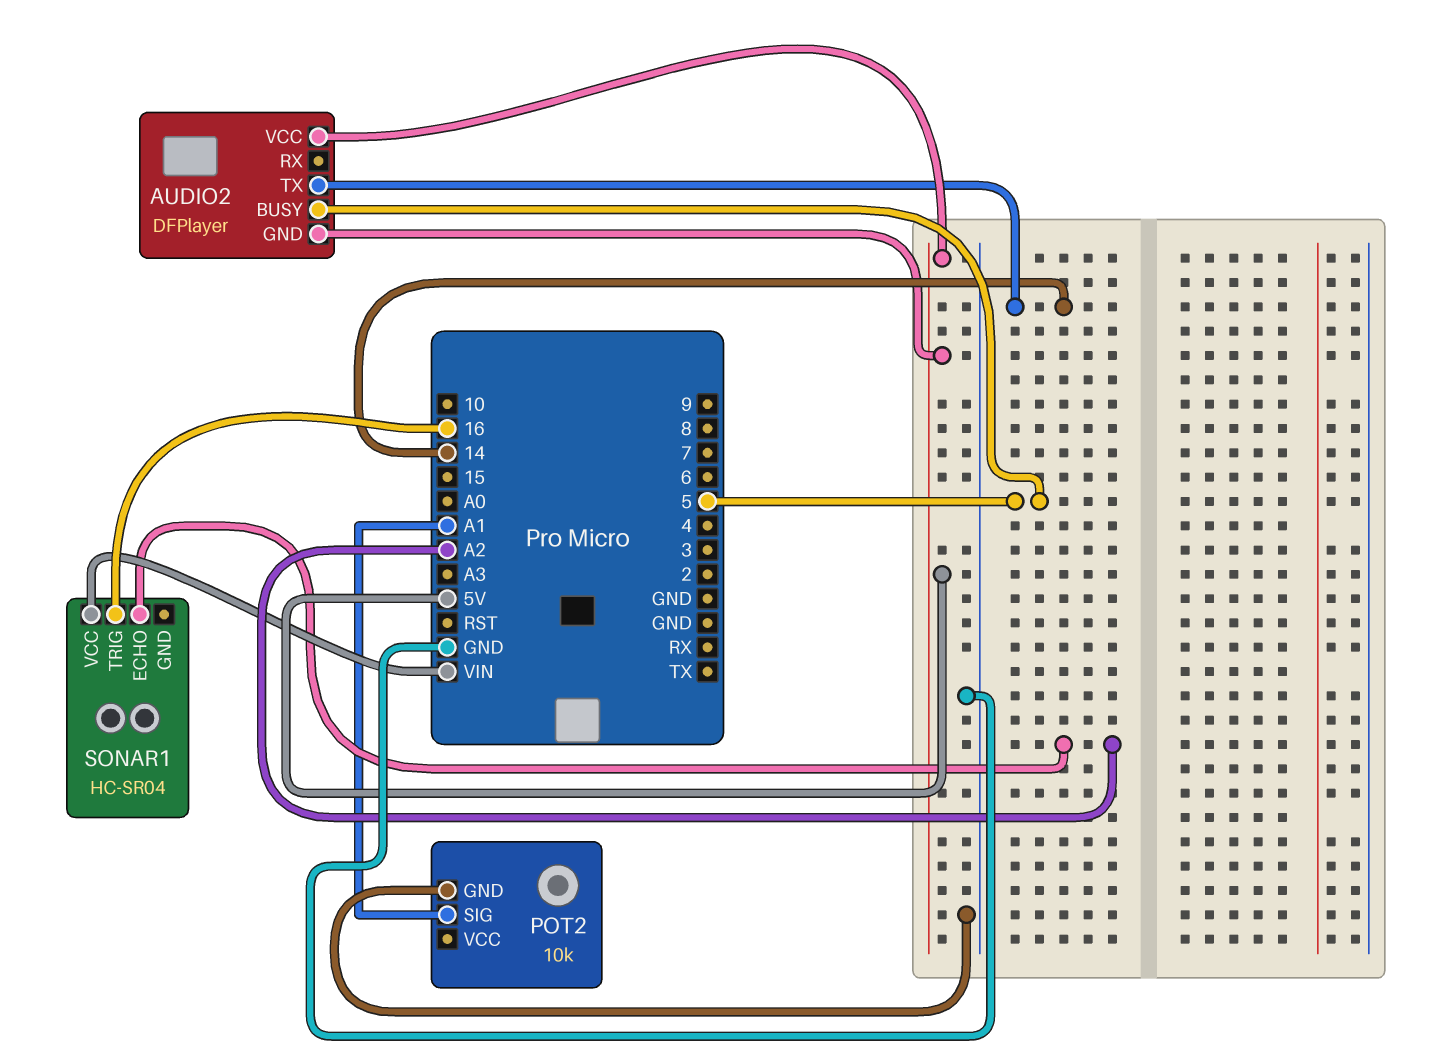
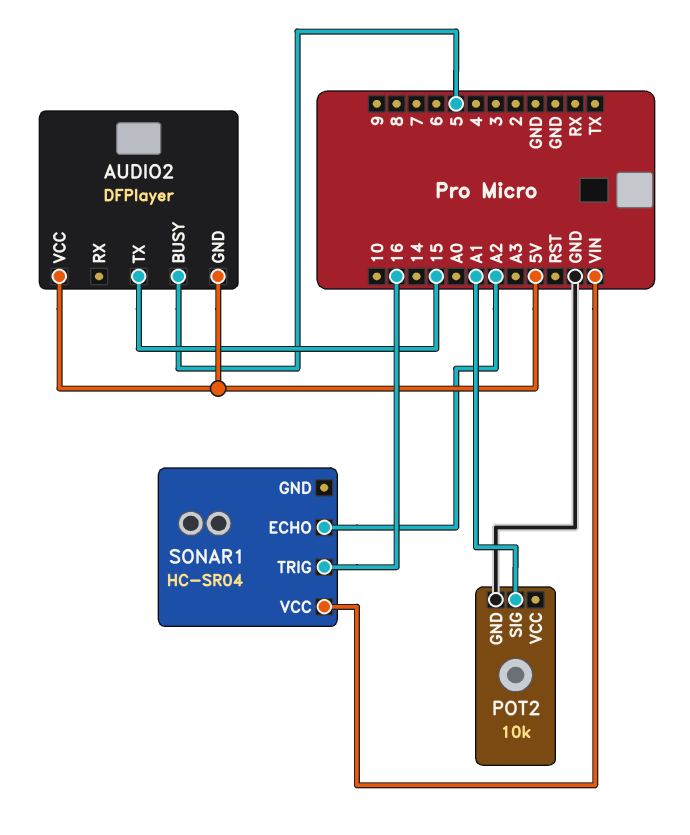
AUDIO2 pin TX: 14 -> 15

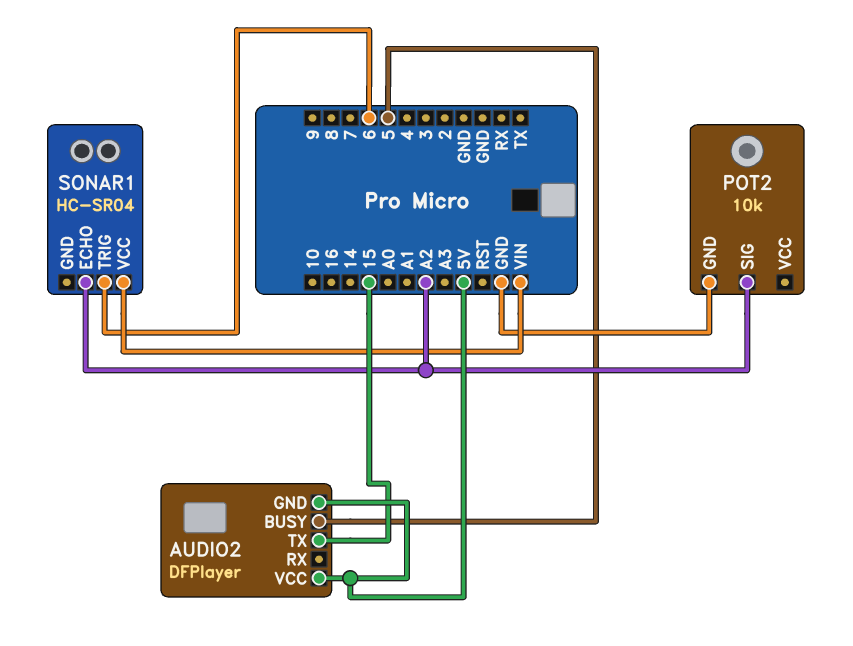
POT2 pin SIG: A1 -> A2
SONAR1 pin TRIG: 16 -> 6

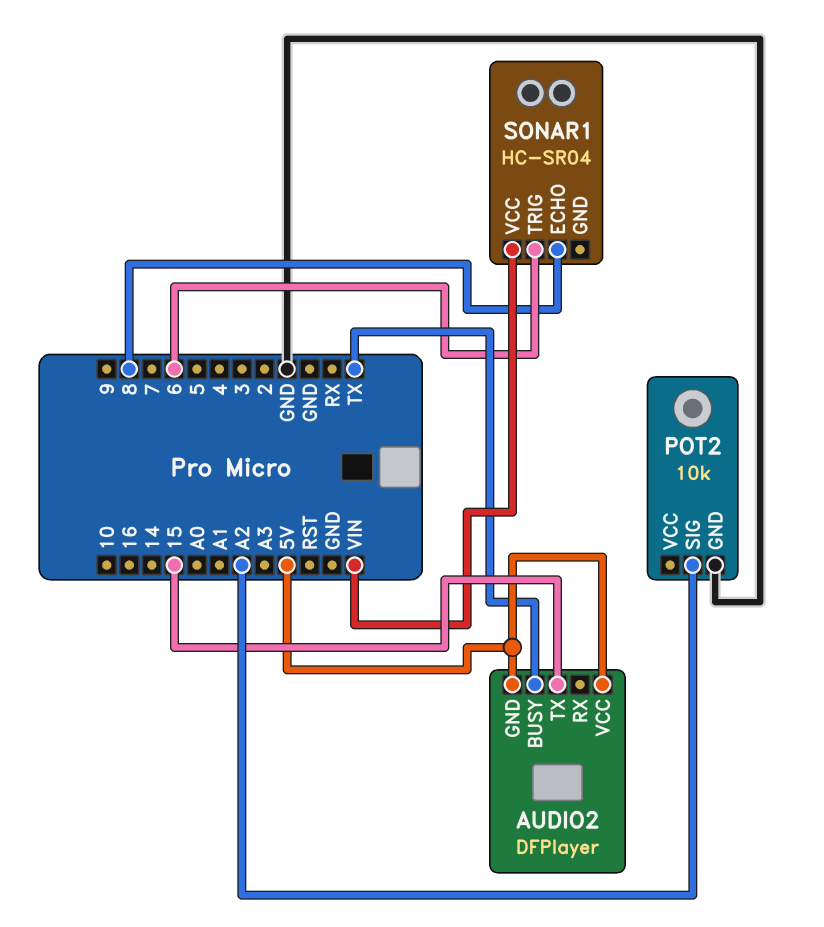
AUDIO2 pin BUSY: 5 -> TX
SONAR1 pin ECHO: A2 -> 8

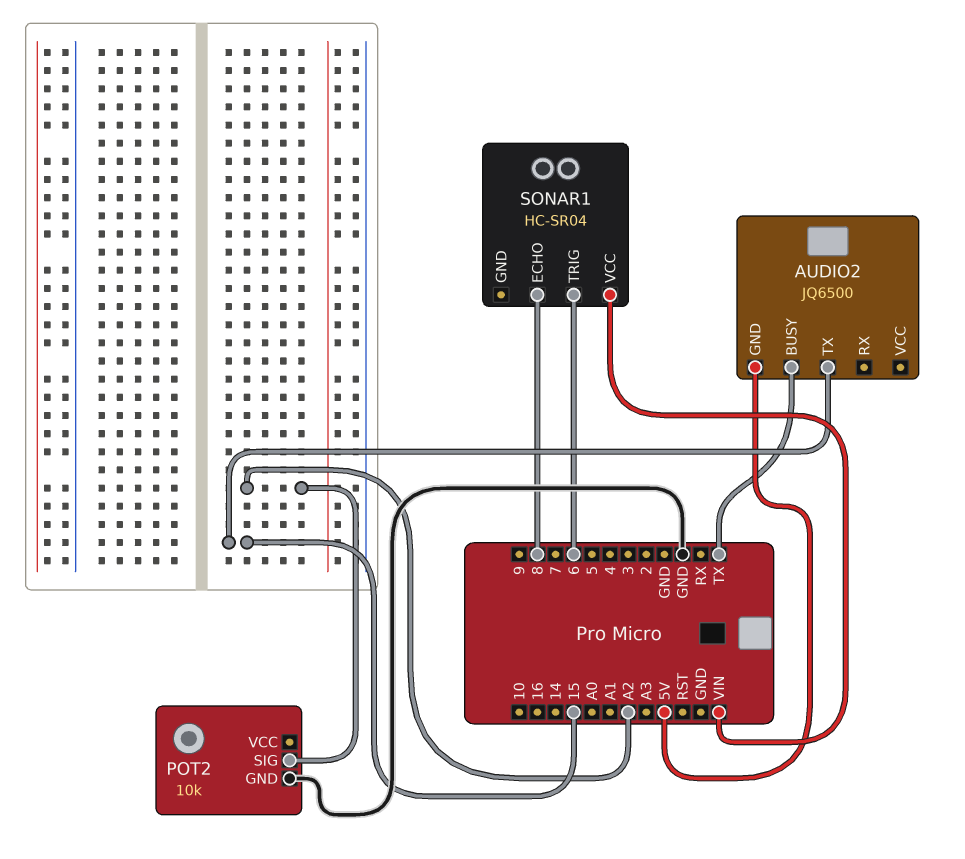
AUDIO2: DFPlayer -> JQ6500
AUDIO2 pin VCC: 5V -> none

